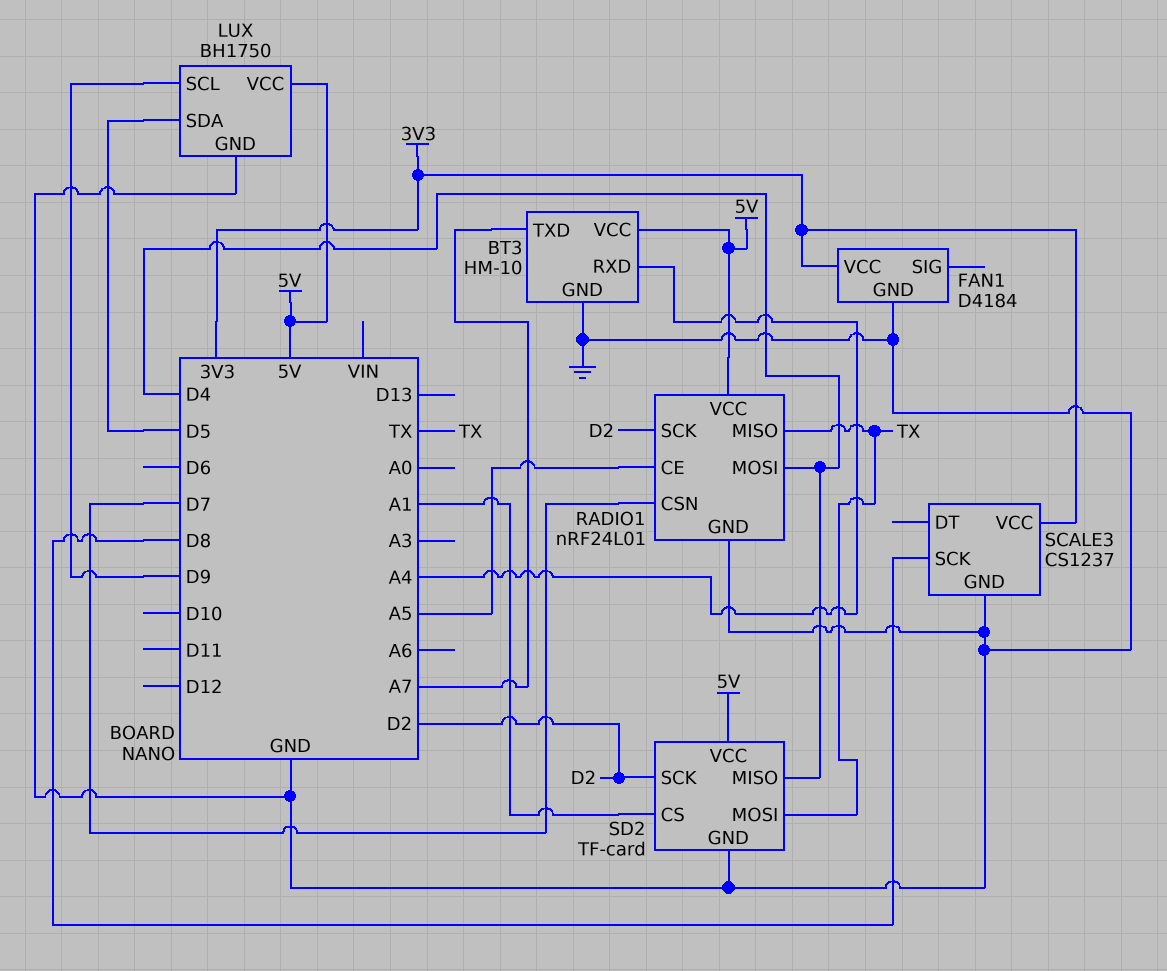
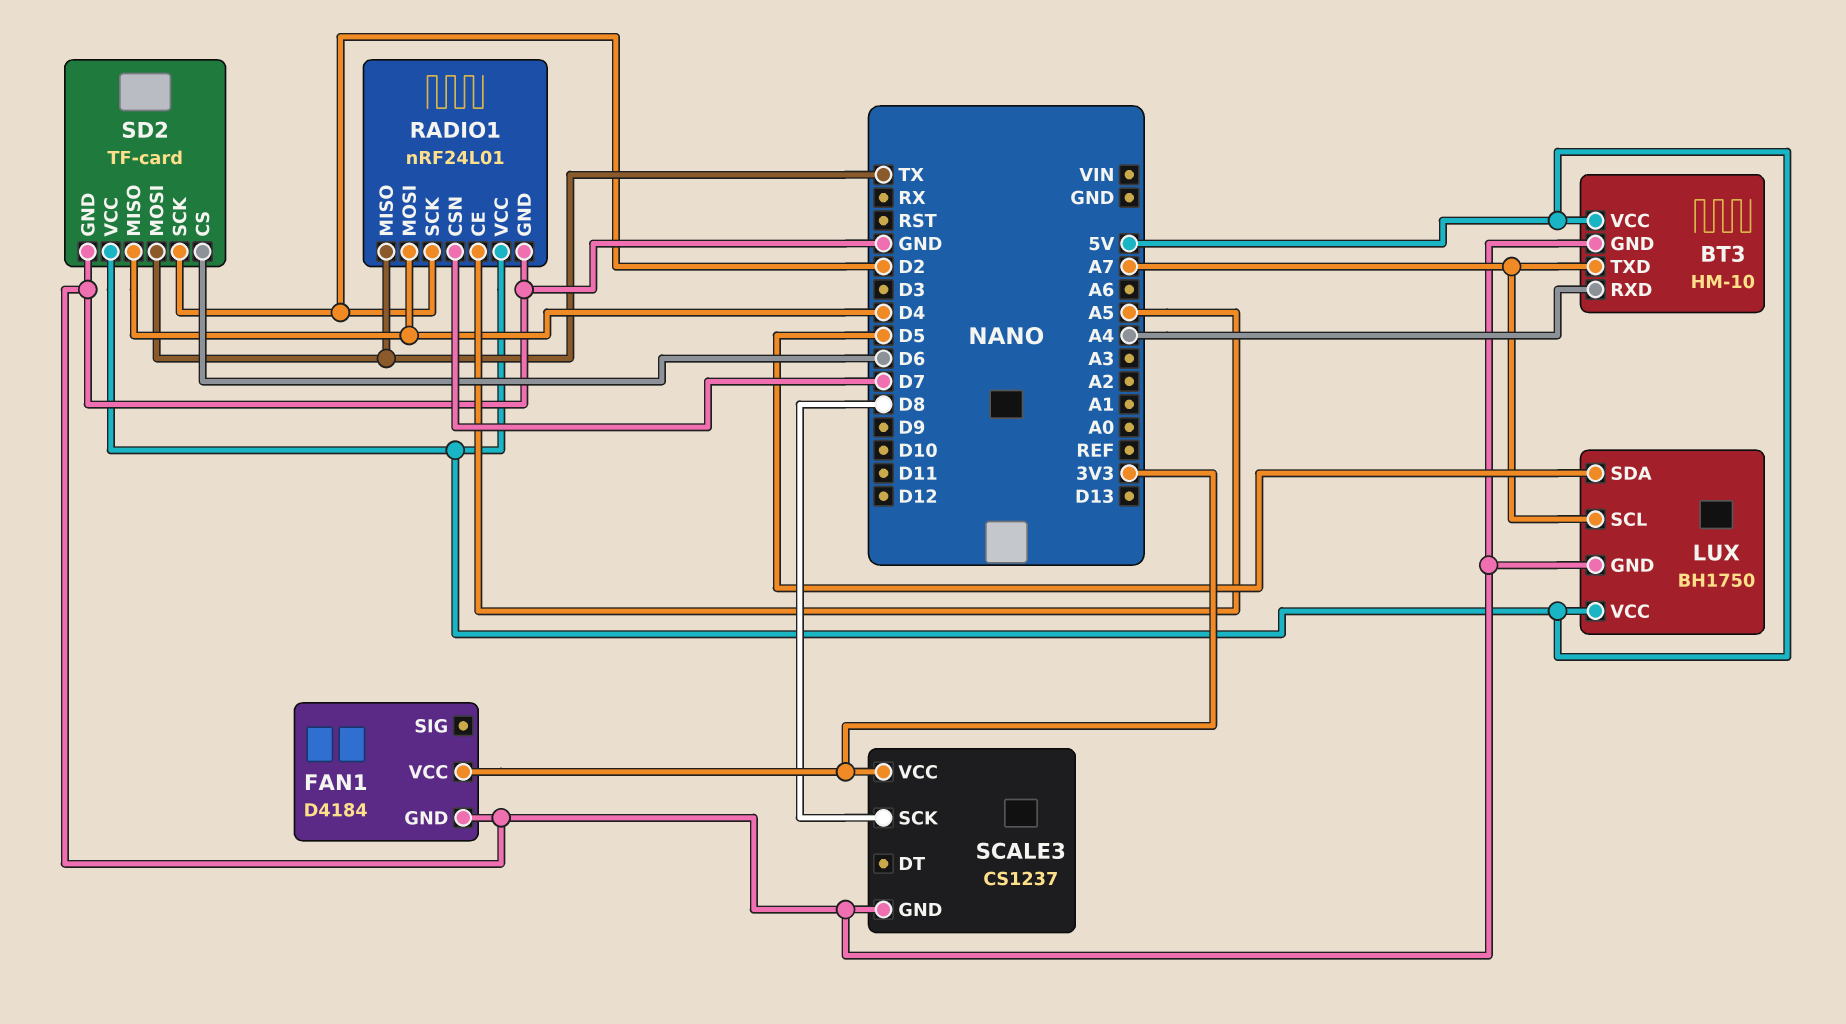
LUX pin SCL: D9 -> A7
SD2 pin CS: A1 -> D6

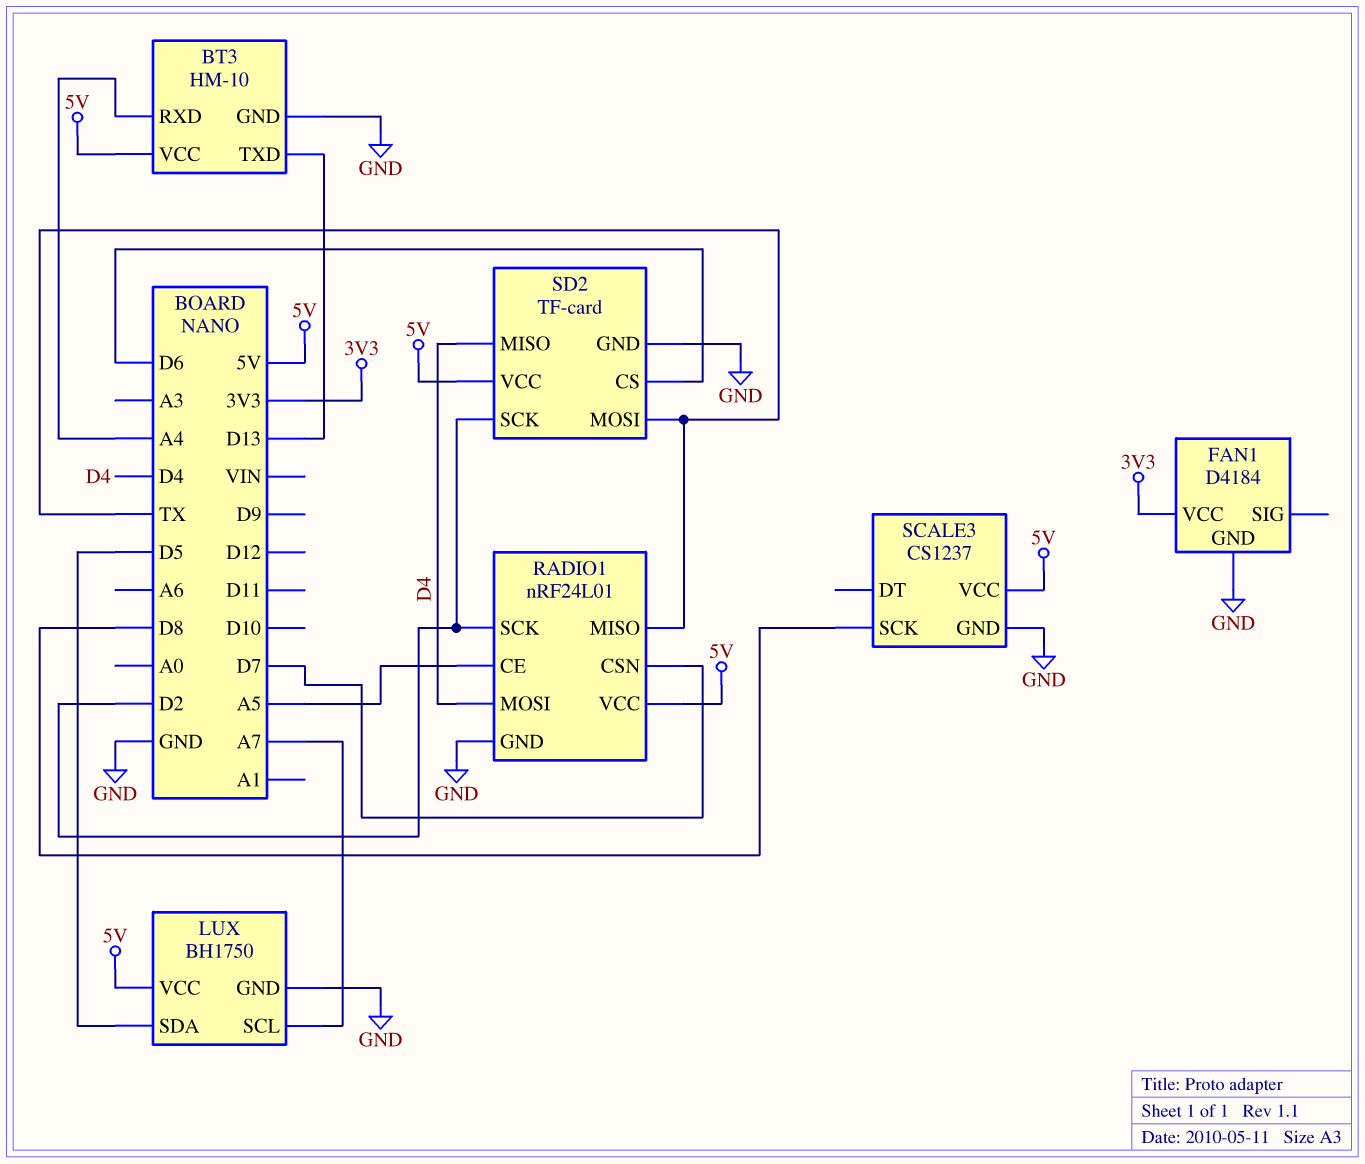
BT3 pin TXD: A7 -> D13
SCALE3 pin VCC: 3V3 -> 5V

